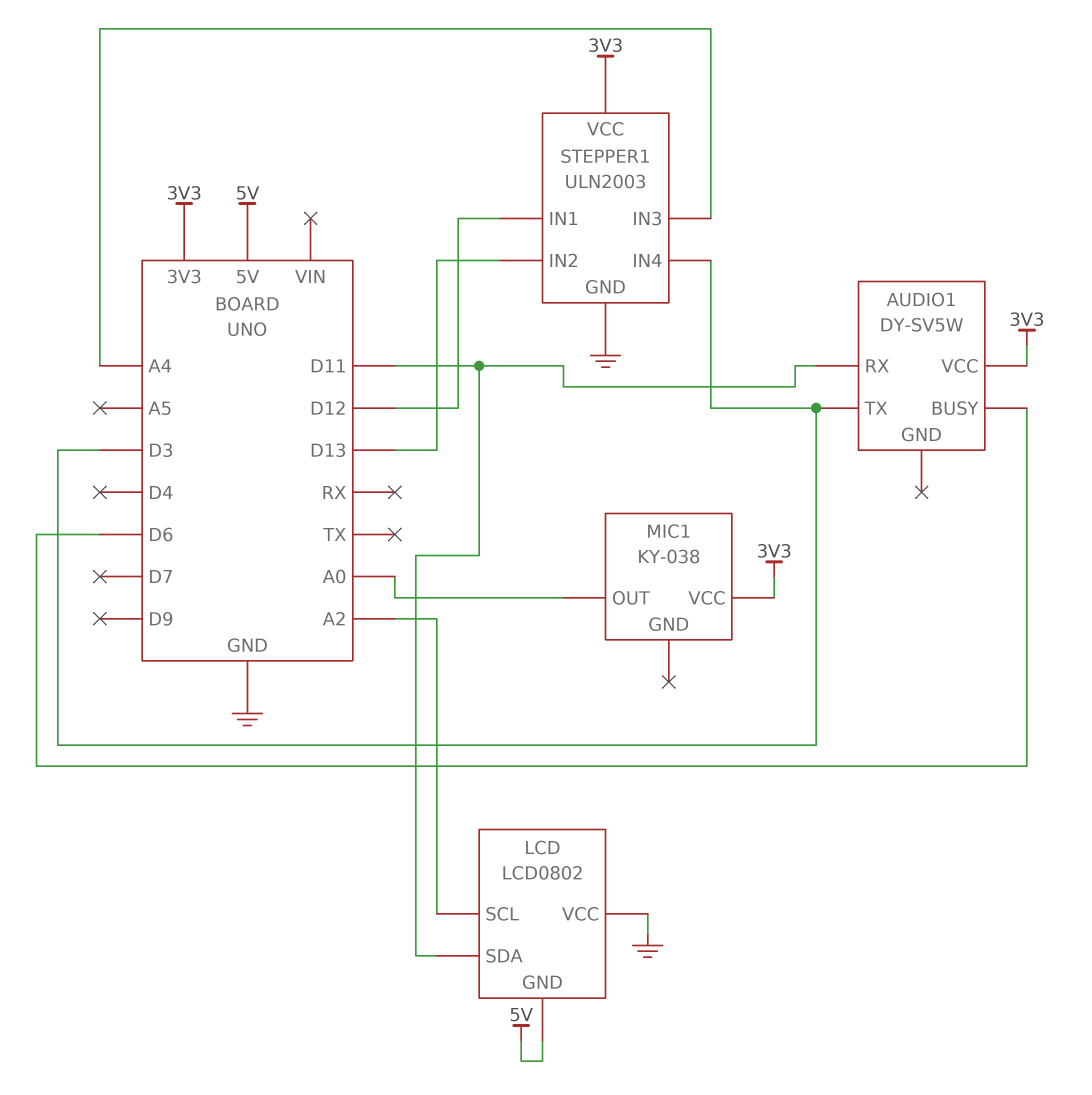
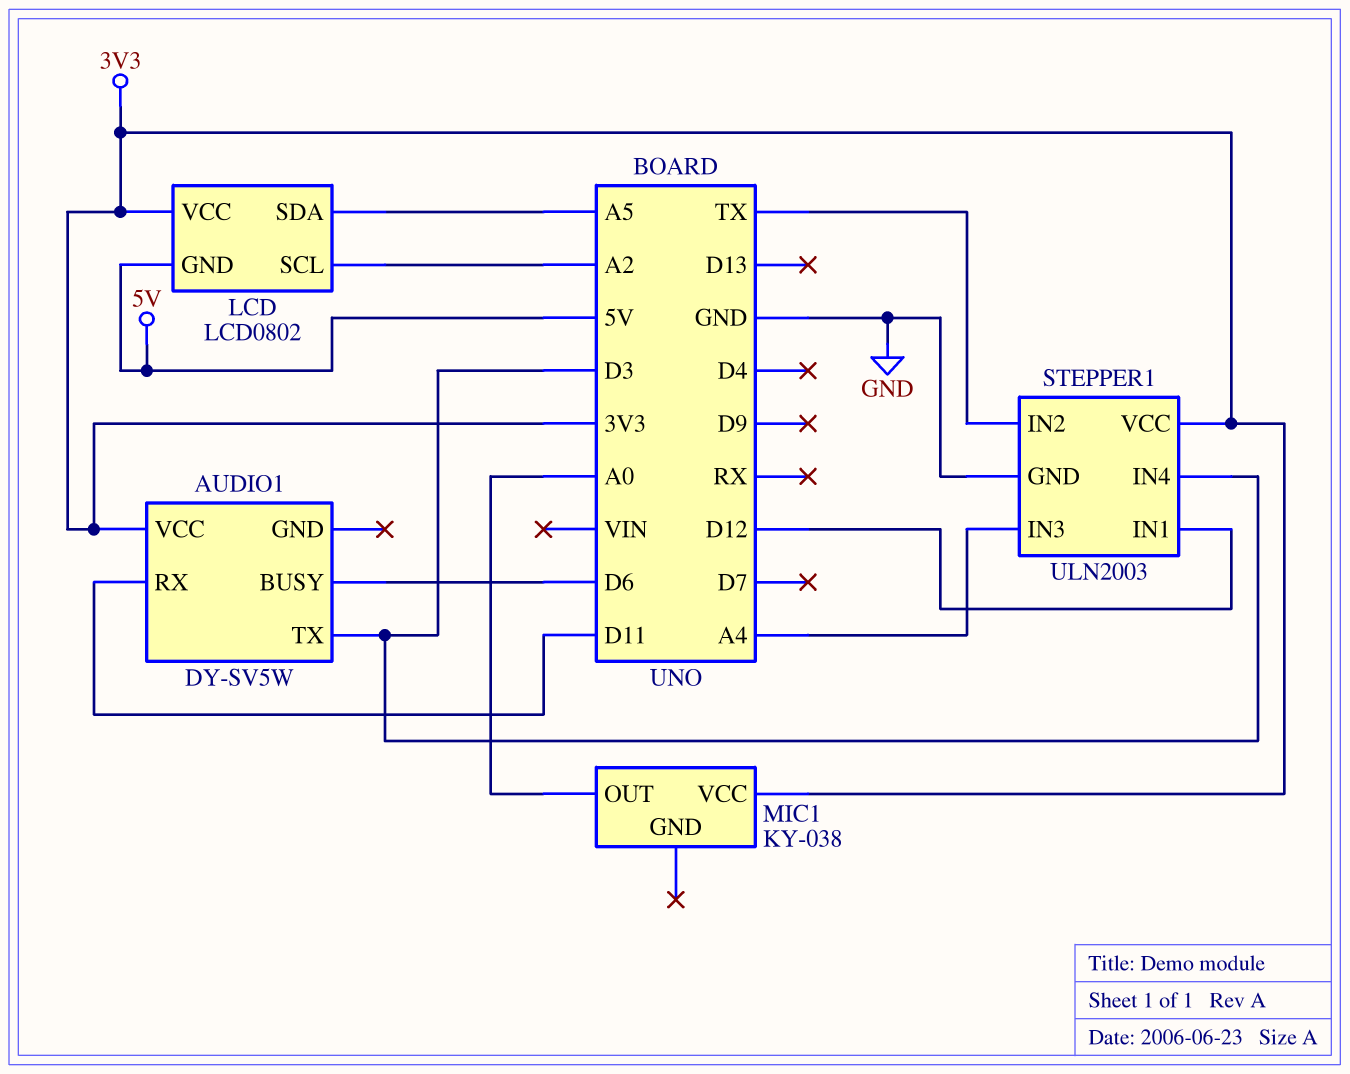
LCD pin SDA: D11 -> A5
LCD pin VCC: GND -> 3V3
STEPPER1 pin IN2: D13 -> TX

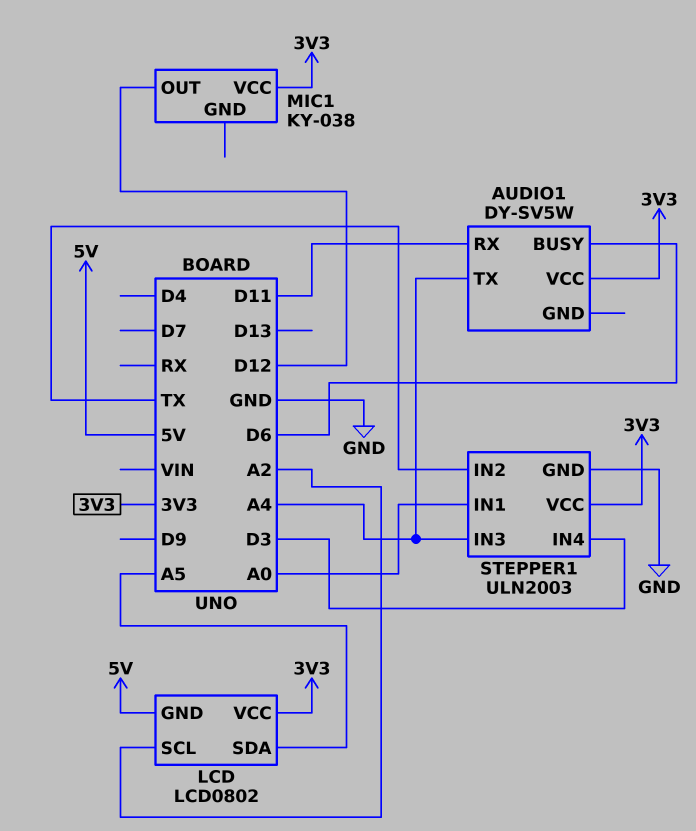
AUDIO1 pin TX: D3 -> A4
MIC1 pin OUT: A0 -> D12
STEPPER1 pin IN1: D12 -> A0

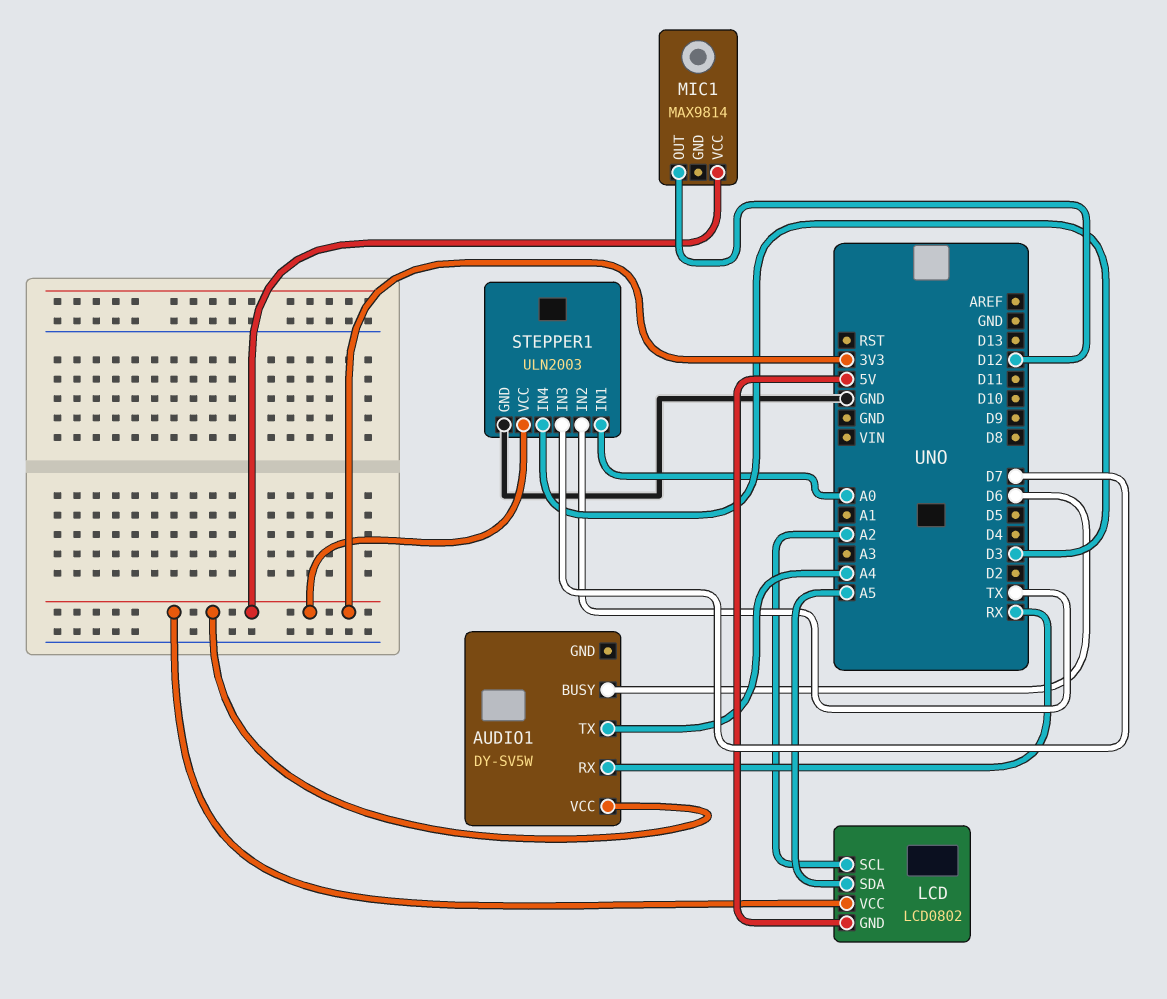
AUDIO1 pin RX: D11 -> RX
MIC1: KY-038 -> MAX9814
STEPPER1 pin IN3: A4 -> D7

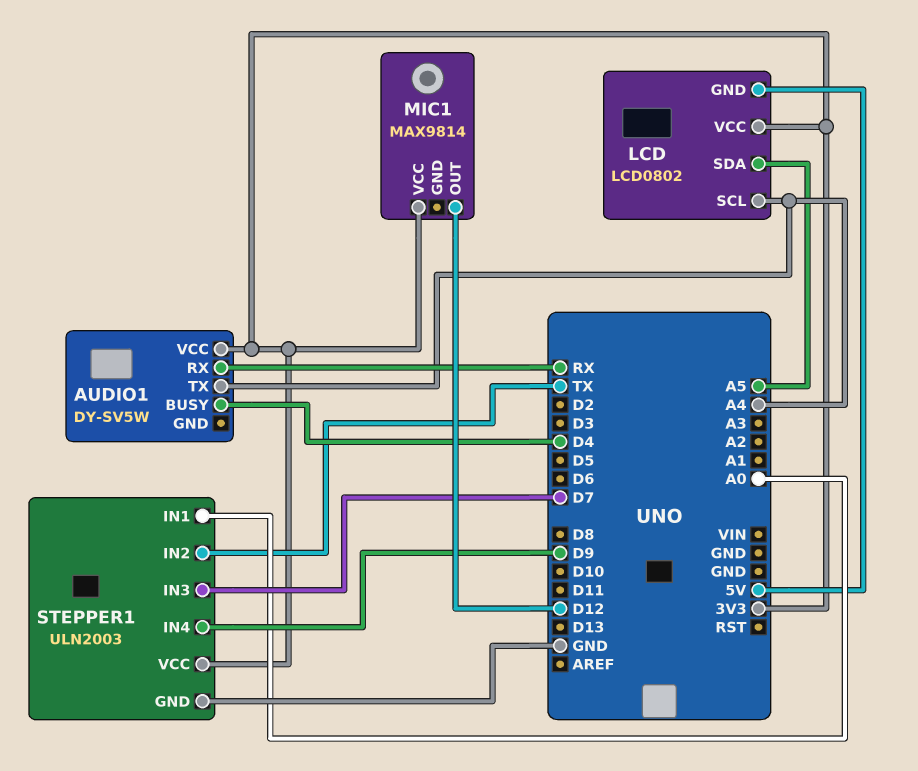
AUDIO1 pin BUSY: D6 -> D4
LCD pin SCL: A2 -> A4
STEPPER1 pin IN4: D3 -> D9

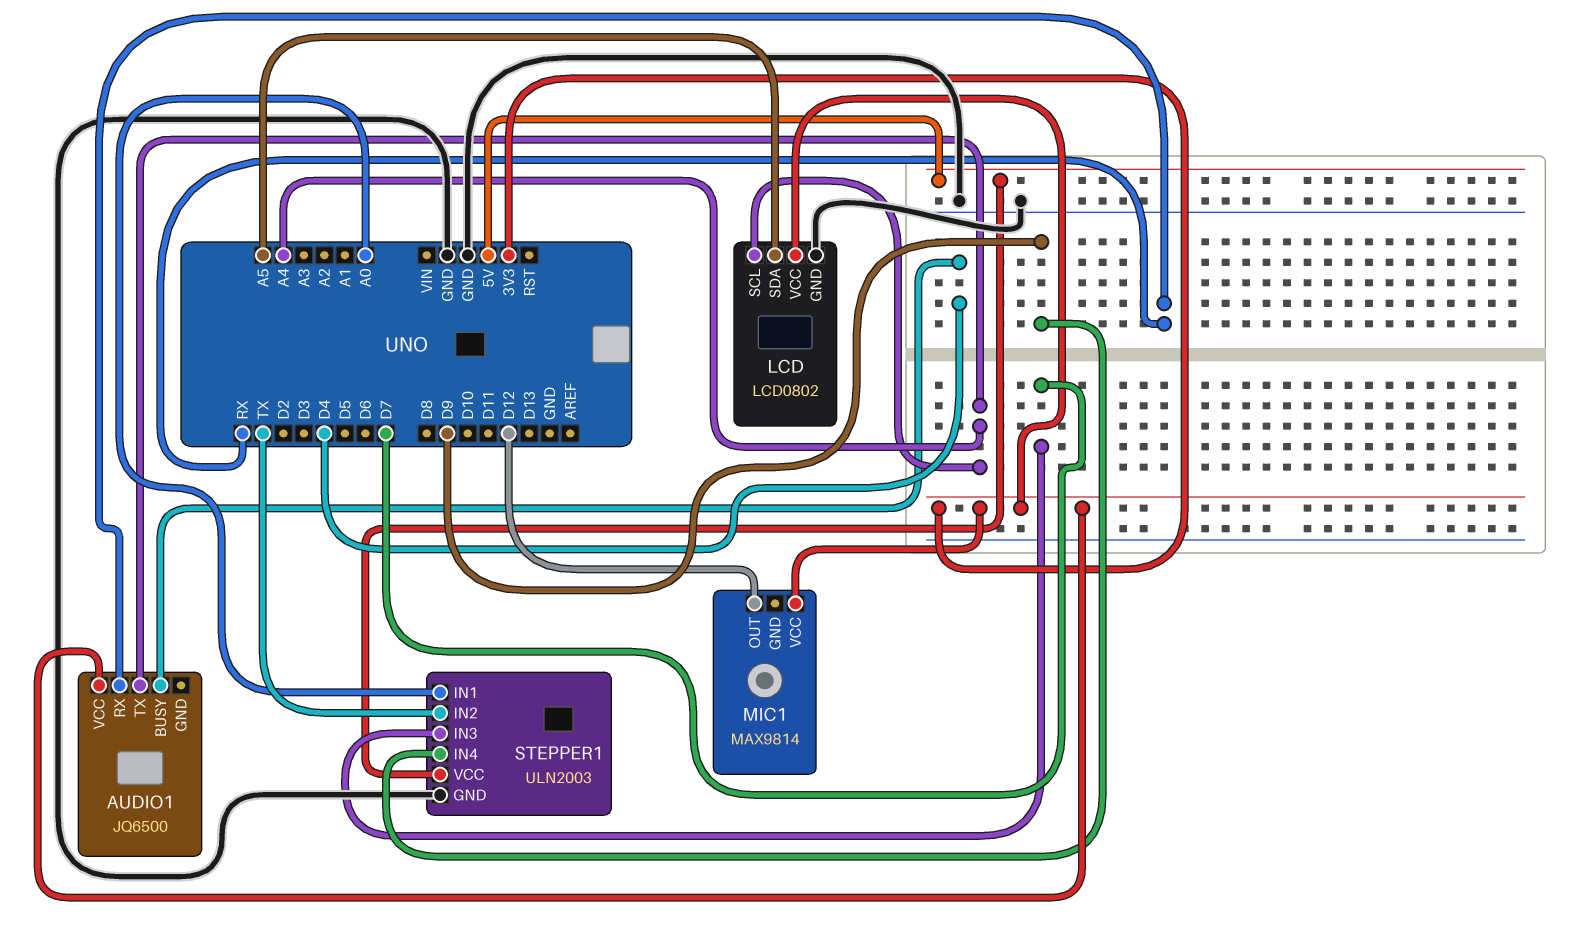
AUDIO1: DY-SV5W -> JQ6500
LCD pin GND: 5V -> GND
STEPPER1 pin VCC: 3V3 -> 5V

